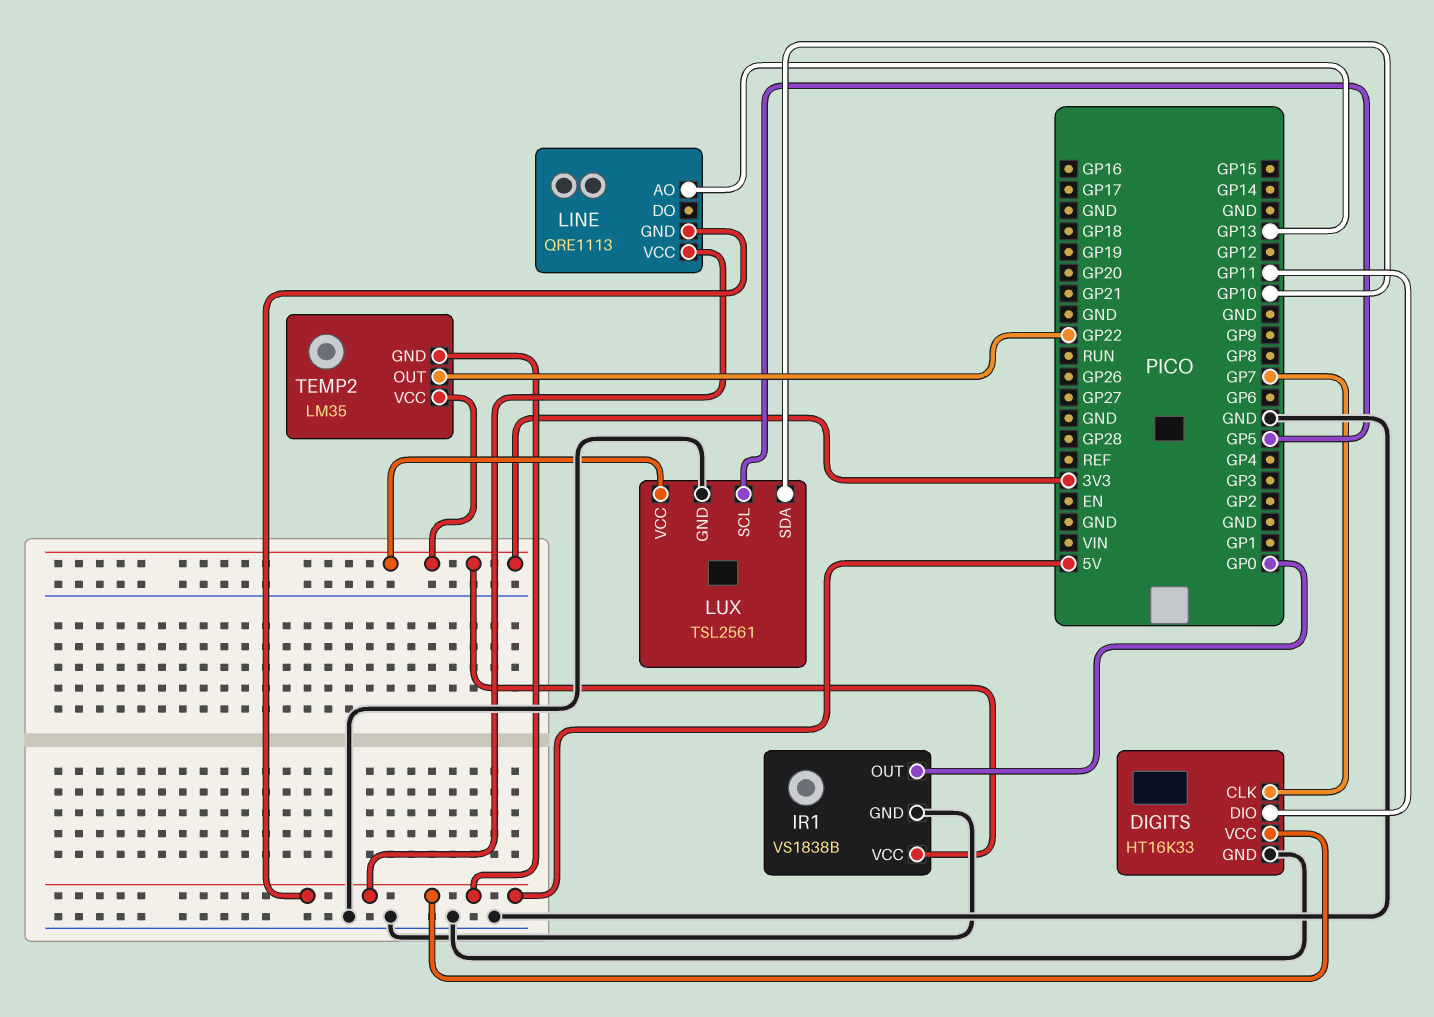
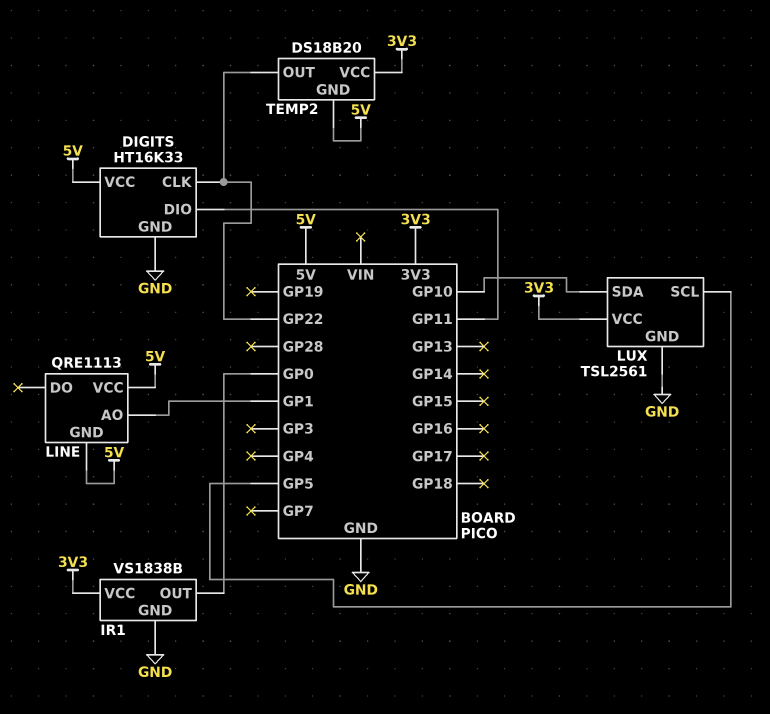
DIGITS pin CLK: GP7 -> GP22
LINE pin AO: GP13 -> GP1
TEMP2: LM35 -> DS18B20

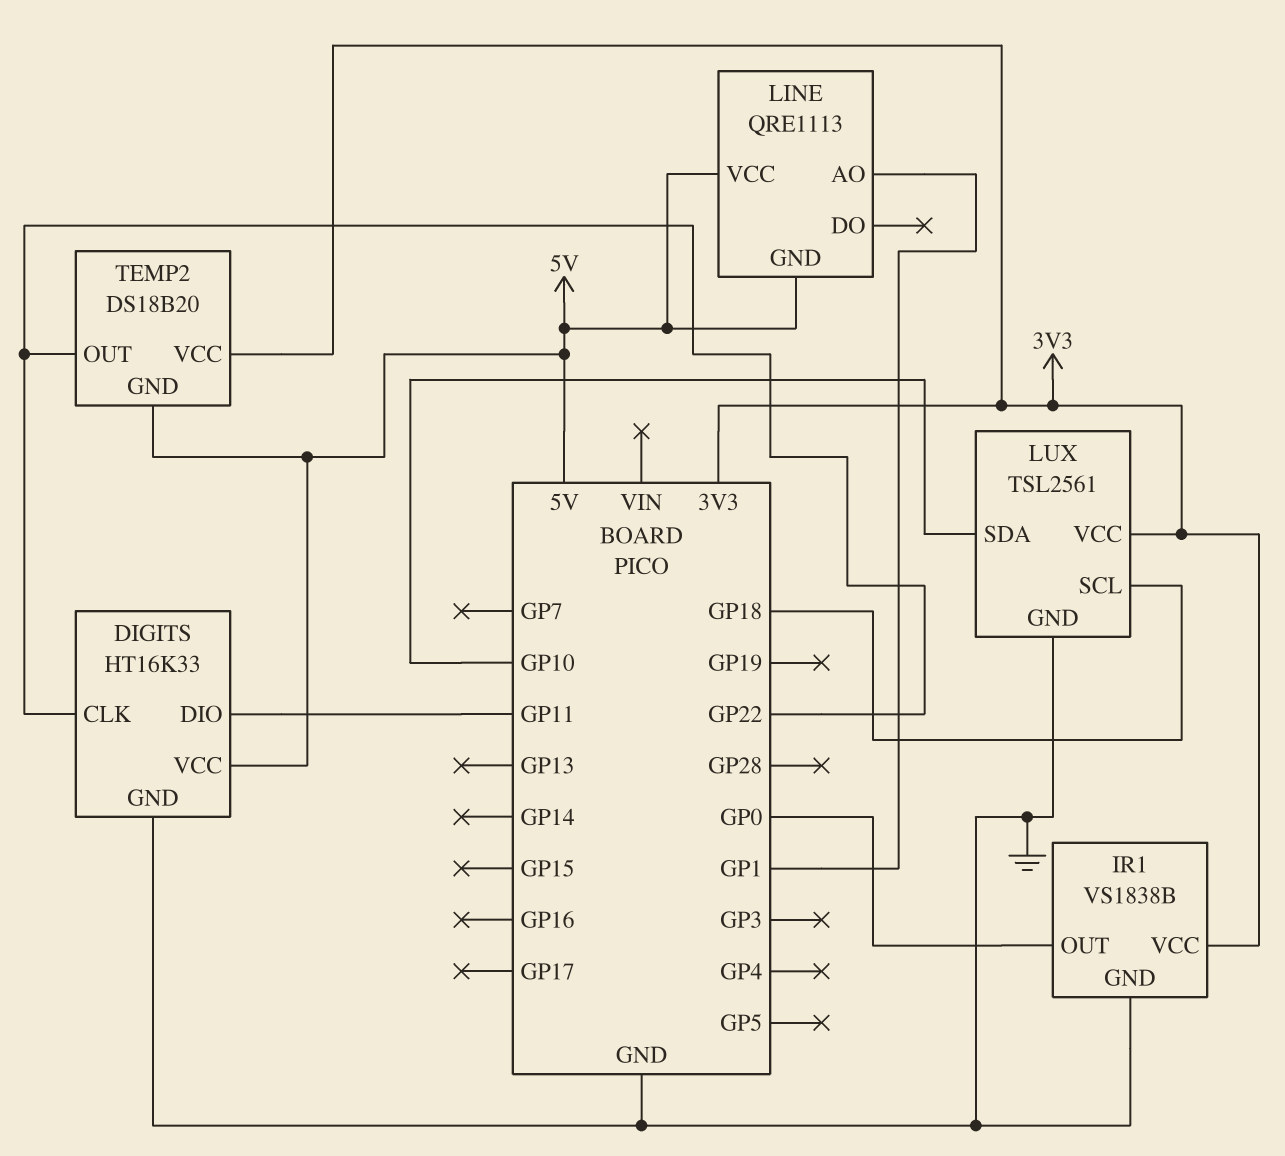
LUX pin SCL: GP5 -> GP18

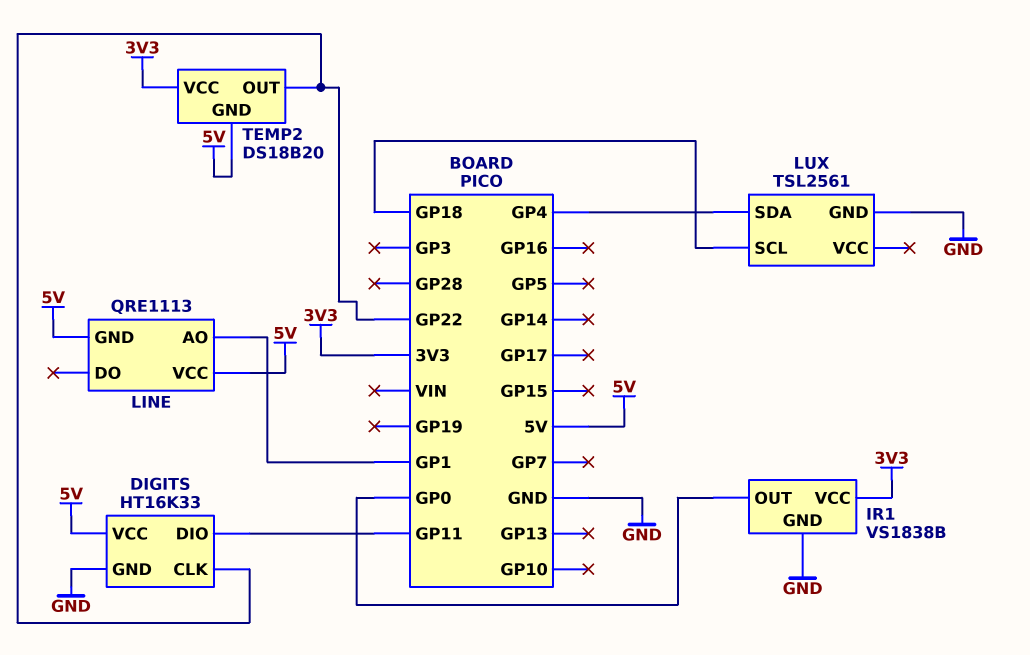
LUX pin SDA: GP10 -> GP4
LUX pin VCC: 3V3 -> none

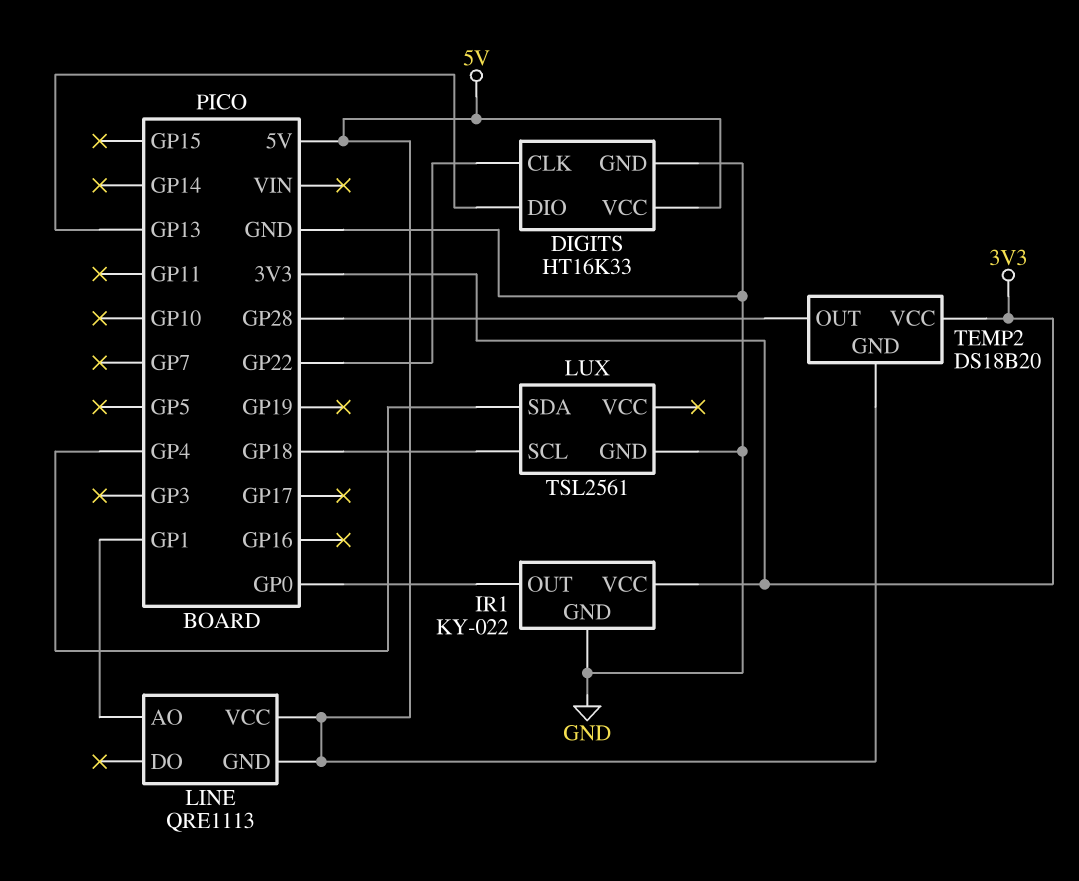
DIGITS pin DIO: GP11 -> GP13
IR1: VS1838B -> KY-022
TEMP2 pin OUT: GP22 -> GP28

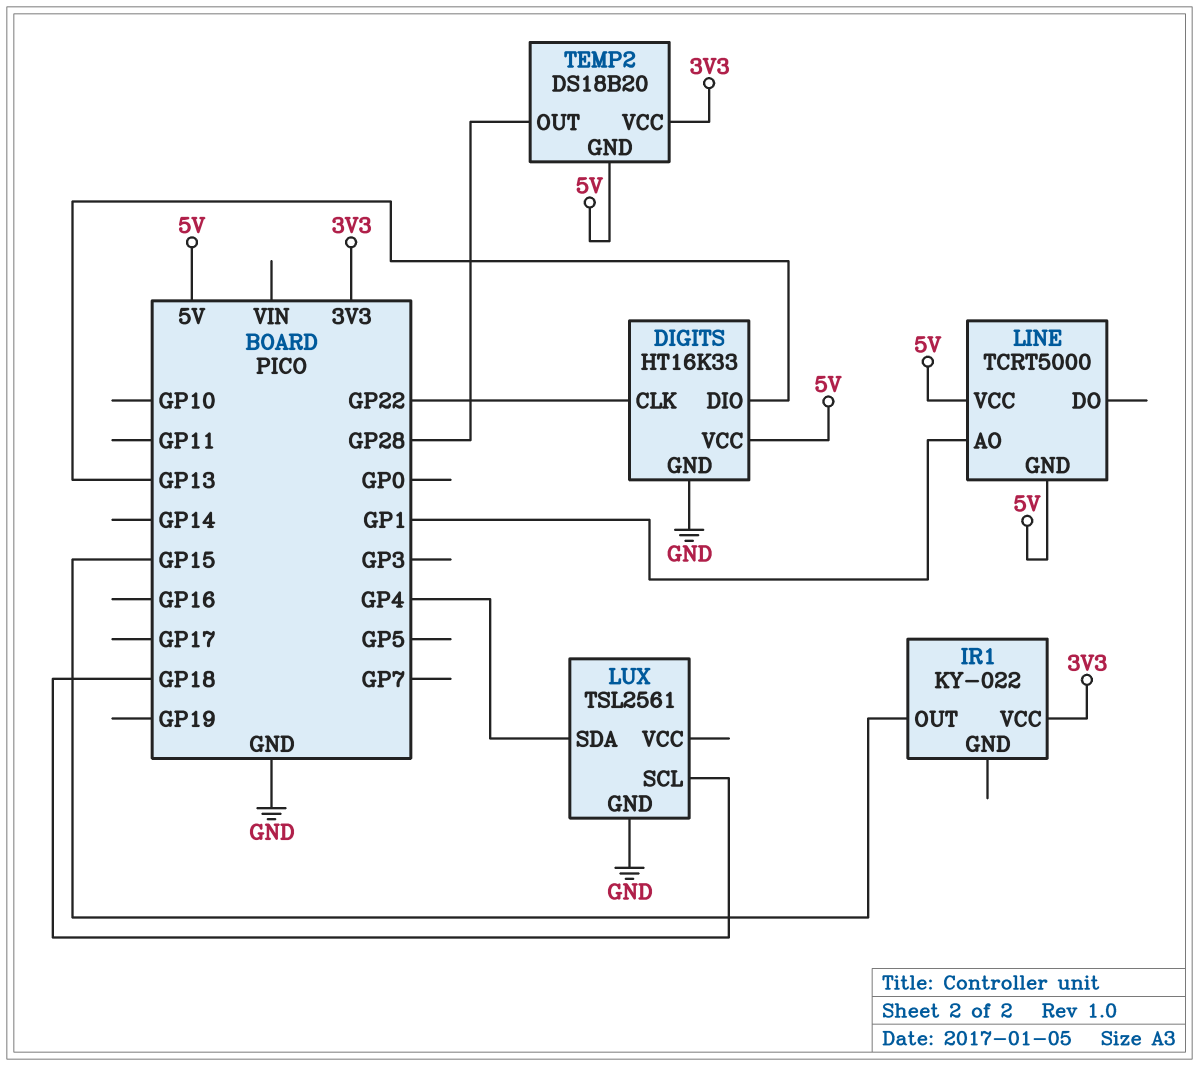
IR1 pin GND: GND -> none
IR1 pin OUT: GP0 -> GP15
LINE: QRE1113 -> TCRT5000

